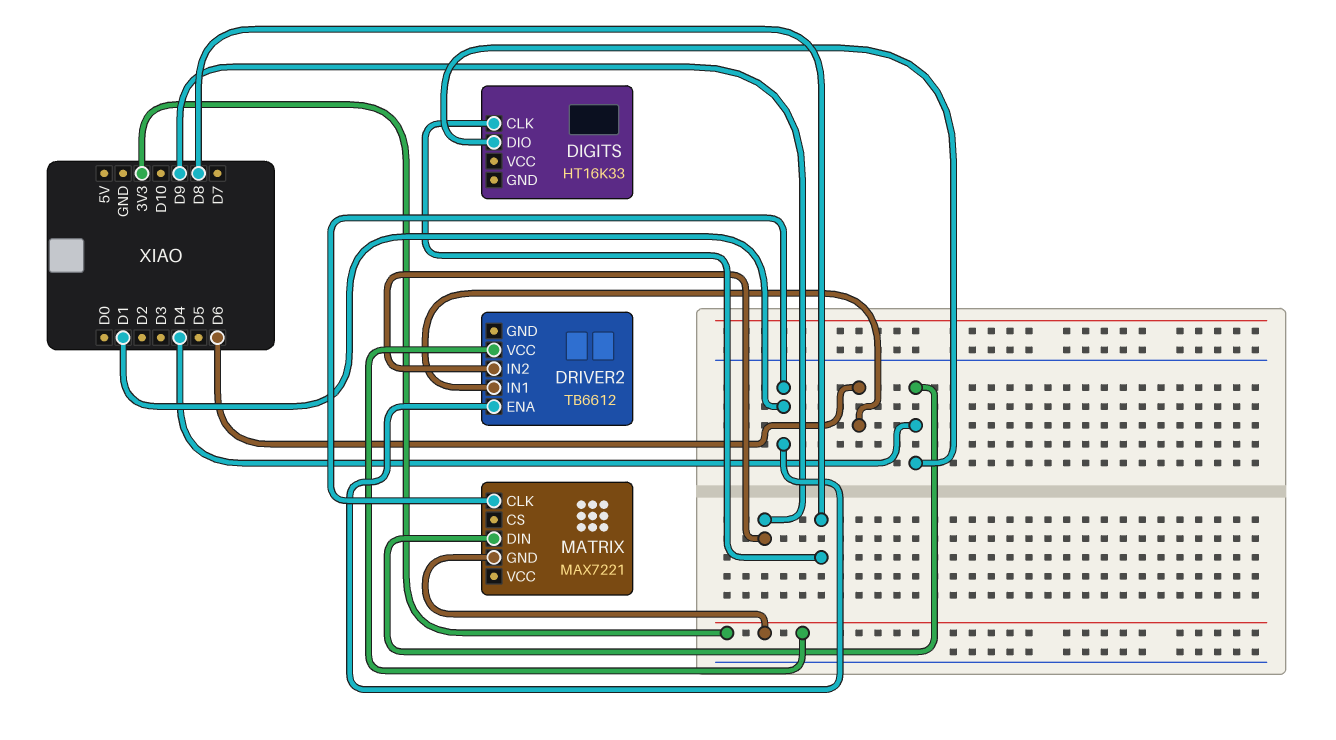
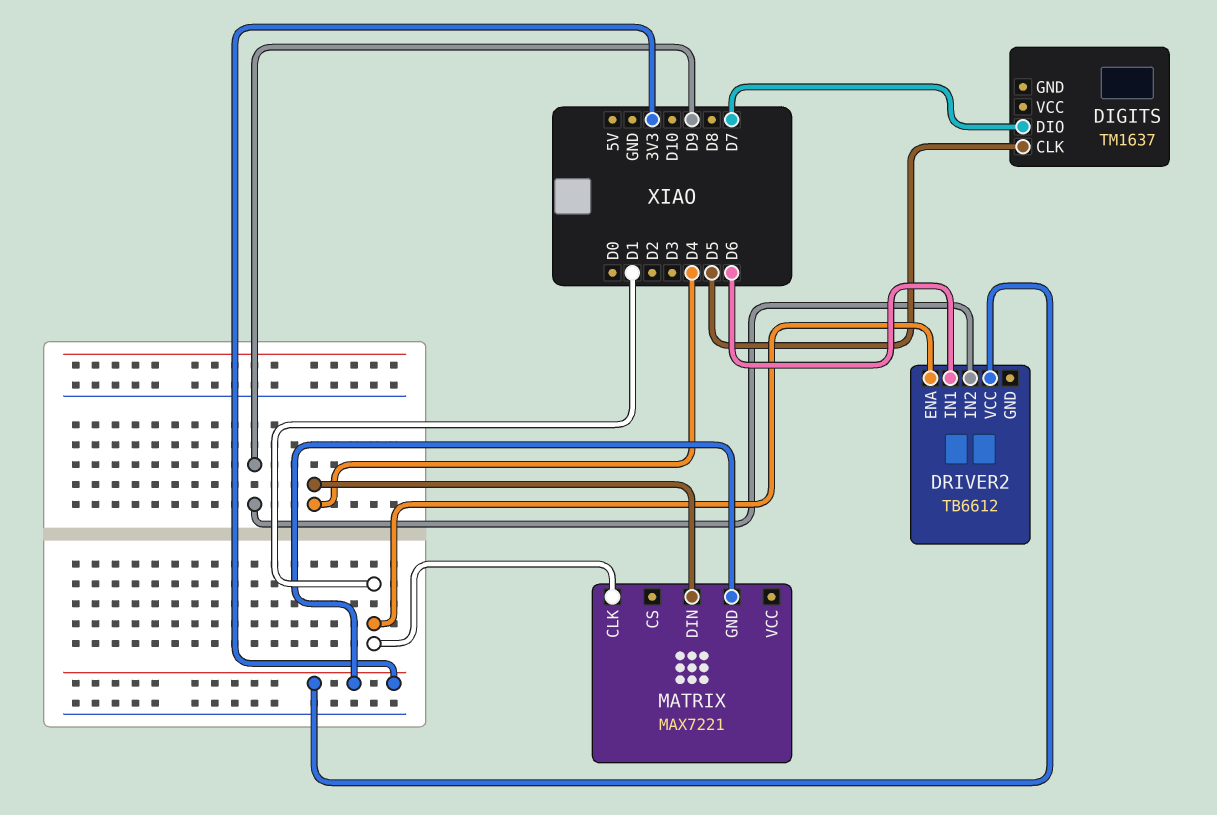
DIGITS: HT16K33 -> TM1637
DIGITS pin CLK: D8 -> D5
DIGITS pin DIO: D4 -> D7

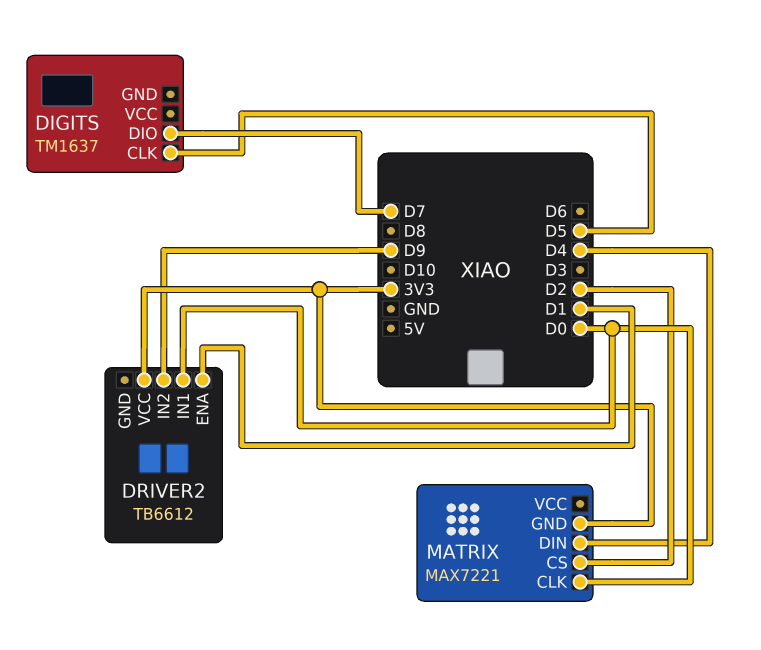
DRIVER2 pin IN1: D6 -> D0
MATRIX pin CLK: D1 -> D0
MATRIX pin CS: none -> D2

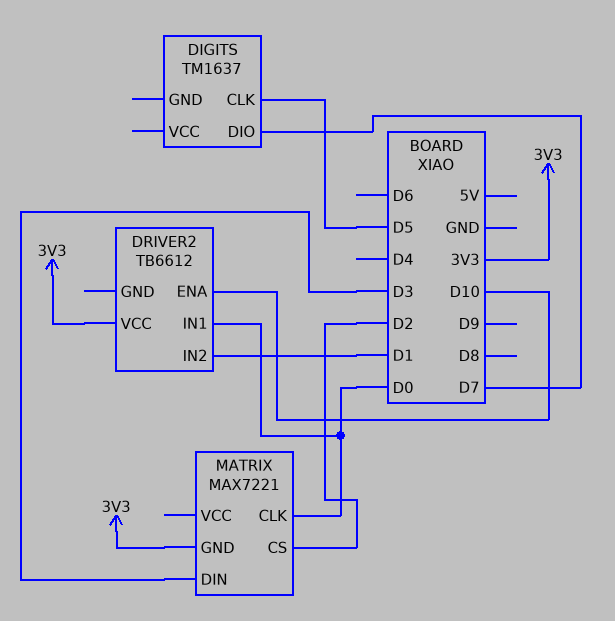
DRIVER2 pin ENA: D1 -> D10
DRIVER2 pin IN2: D9 -> D1
MATRIX pin DIN: D4 -> D3

